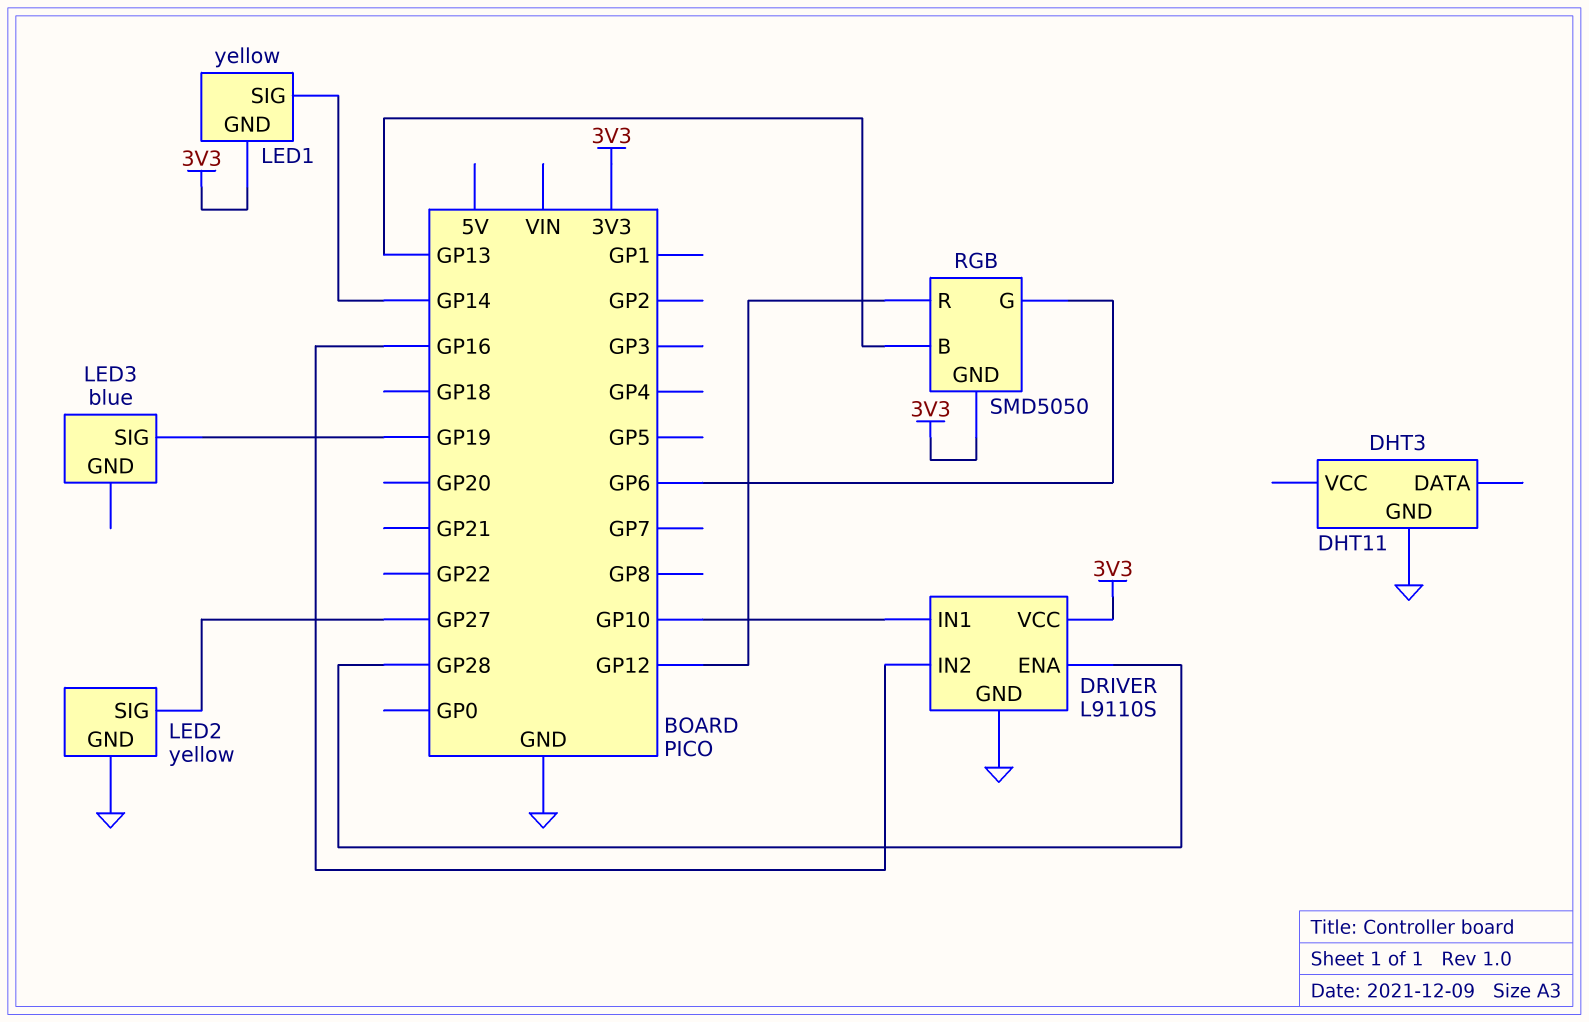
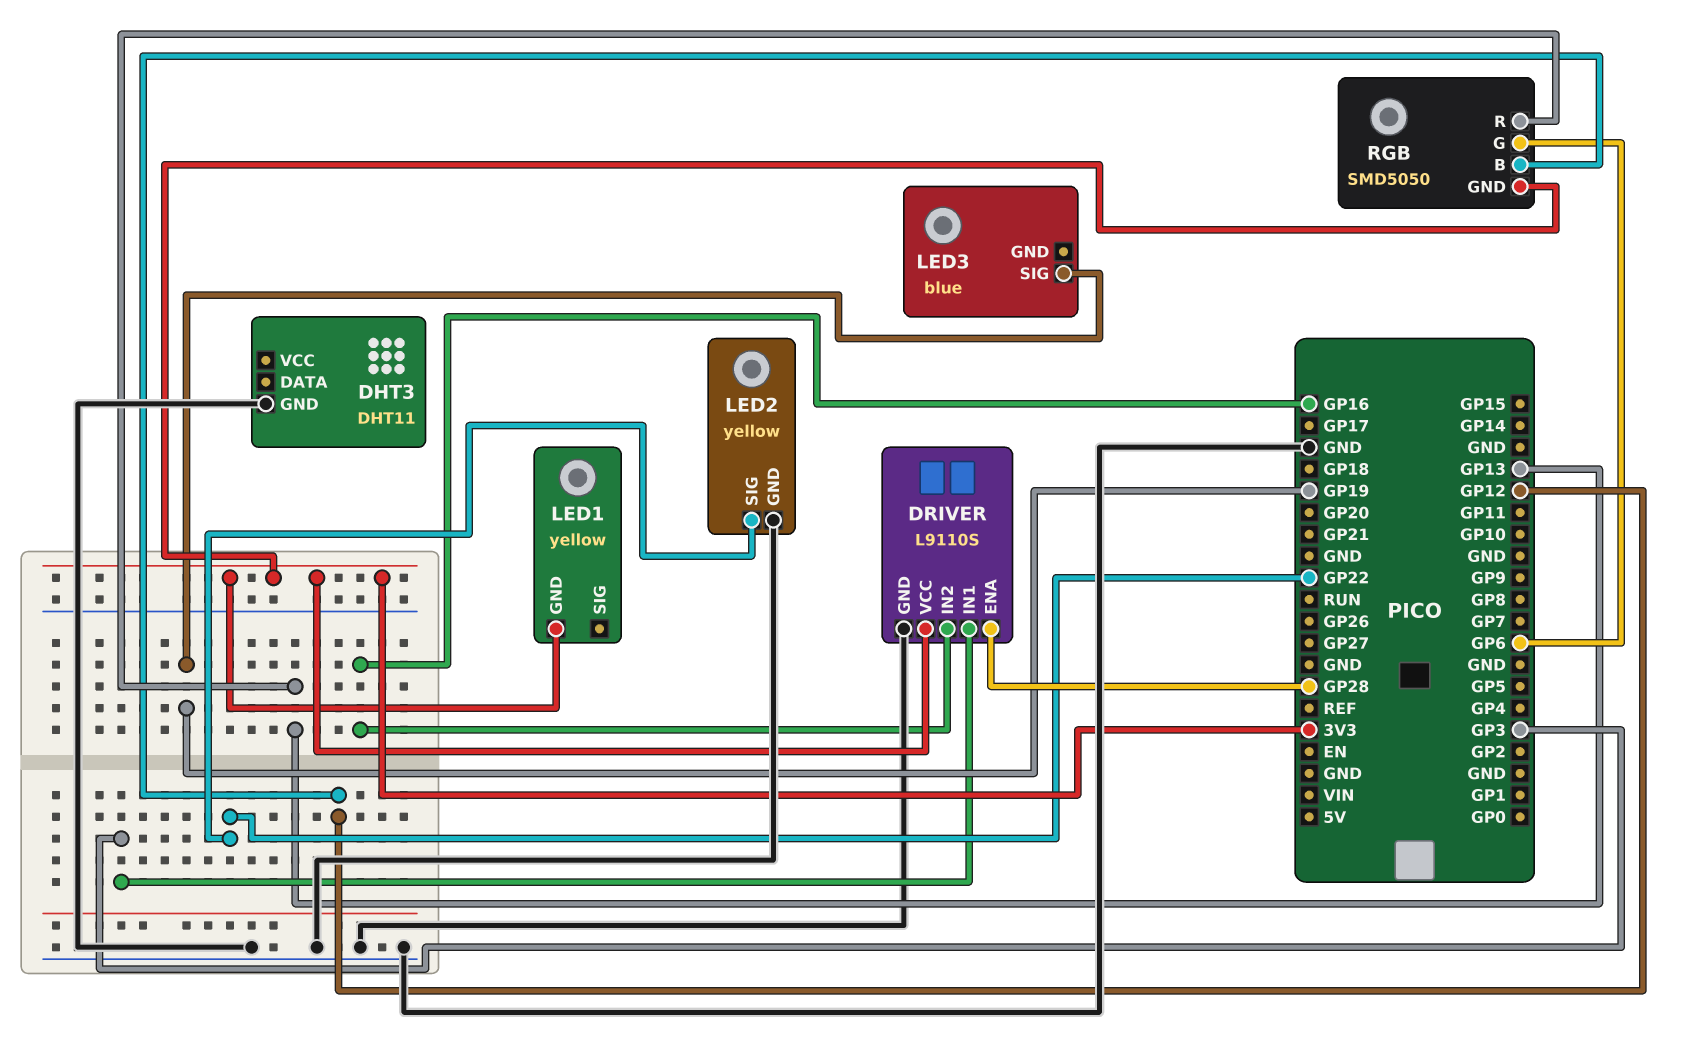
DRIVER pin IN1: GP10 -> GP3
LED1 pin SIG: GP14 -> none
LED2 pin SIG: GP27 -> GP22
RGB pin B: GP13 -> GP12
RGB pin R: GP12 -> GP13

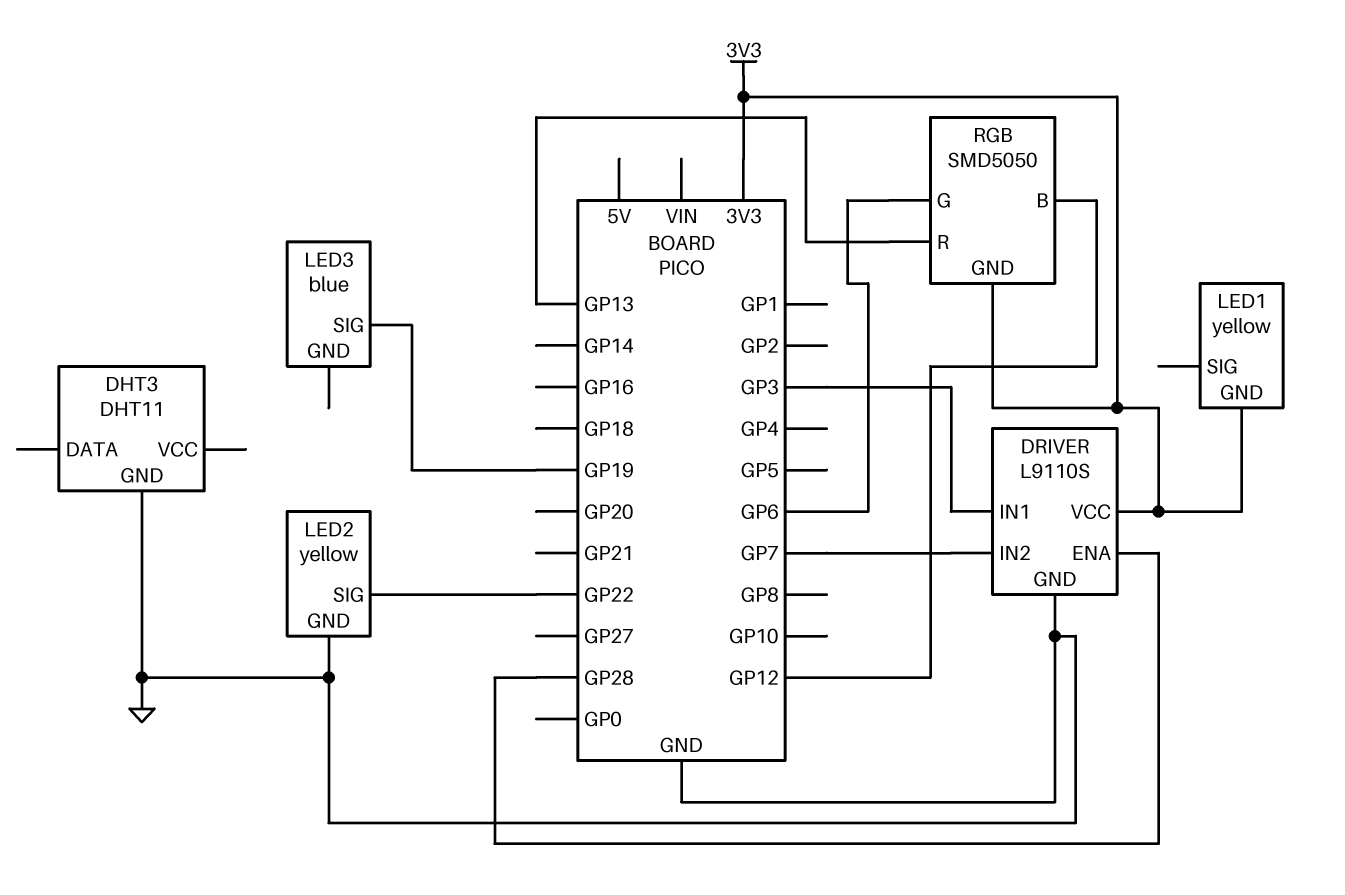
DRIVER pin IN2: GP16 -> GP7

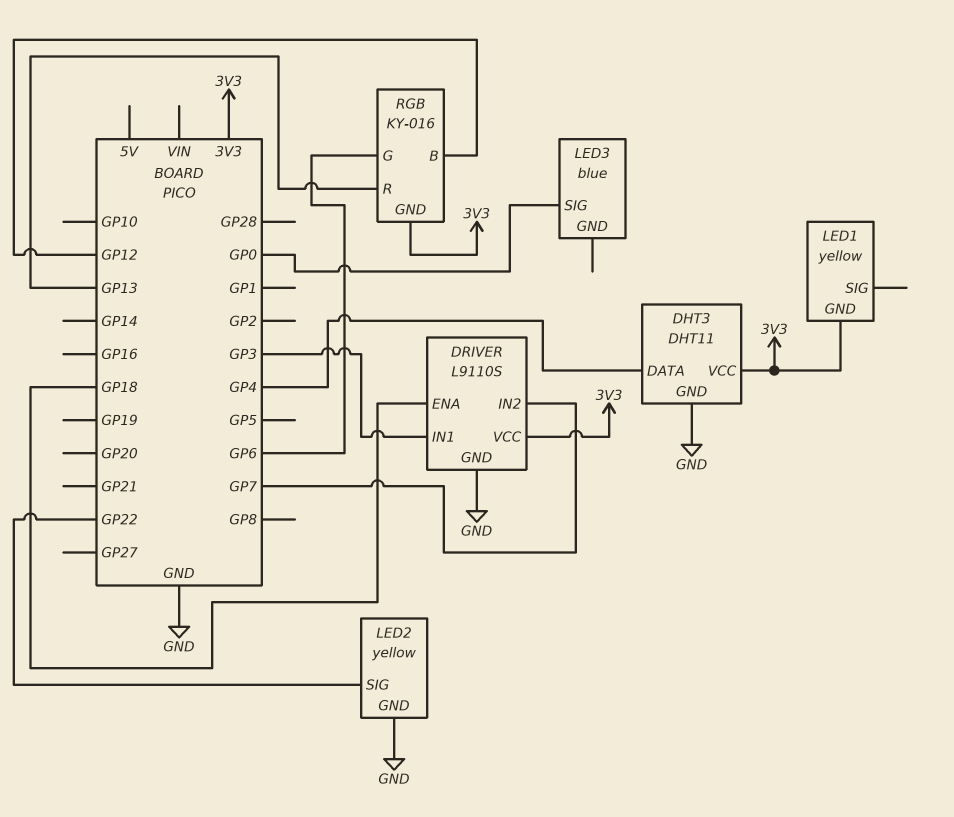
DHT3 pin DATA: none -> GP4
DHT3 pin VCC: none -> 3V3
DRIVER pin ENA: GP28 -> GP18
LED3 pin SIG: GP19 -> GP0
RGB: SMD5050 -> KY-016

